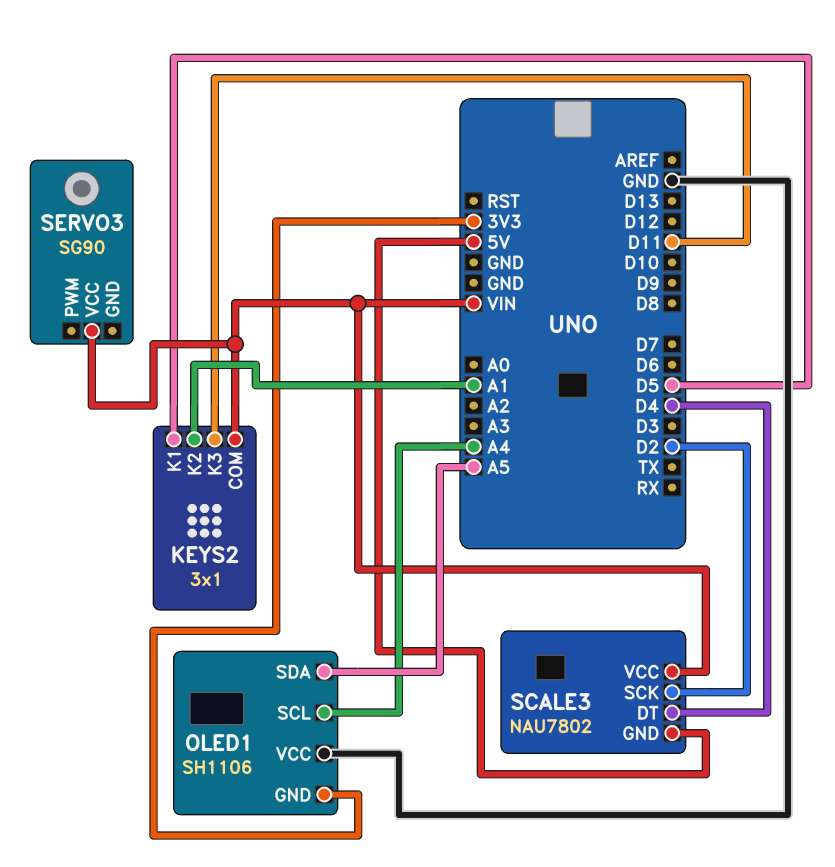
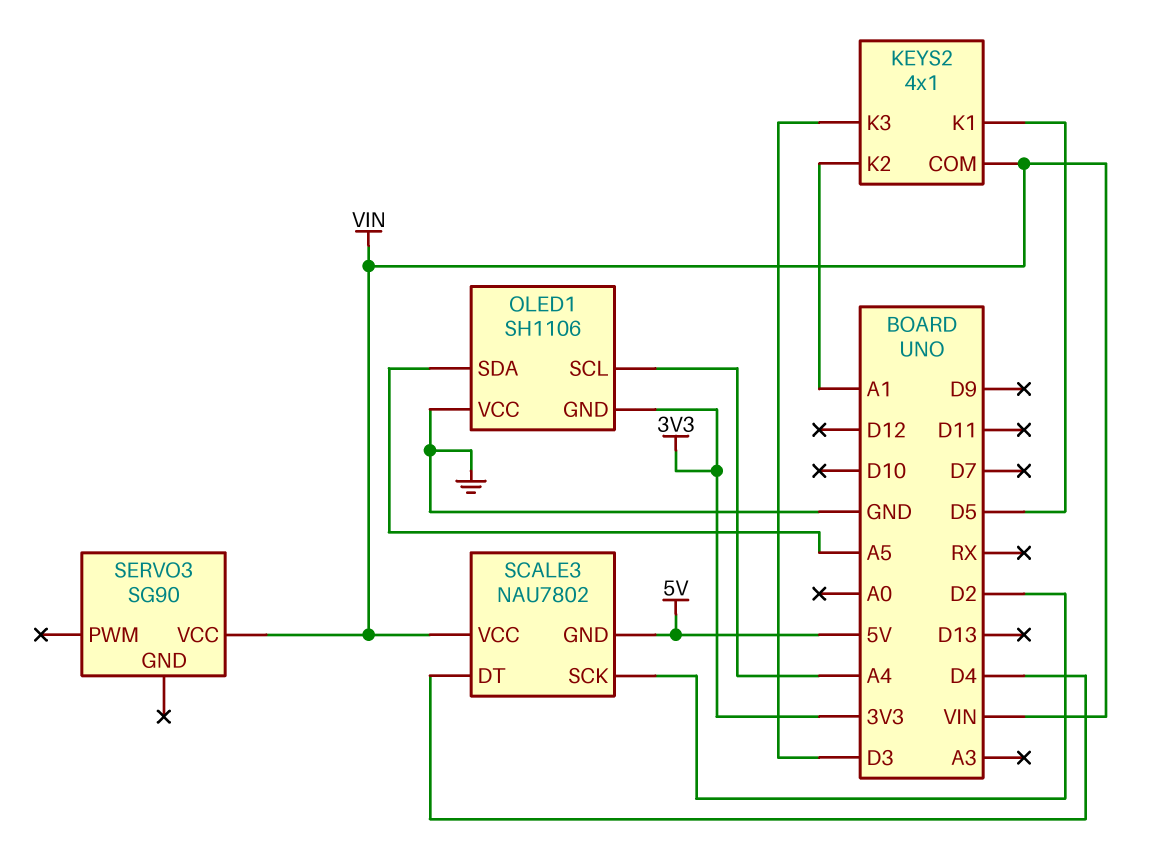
KEYS2: 3x1 -> 4x1
KEYS2 pin K3: D11 -> D3

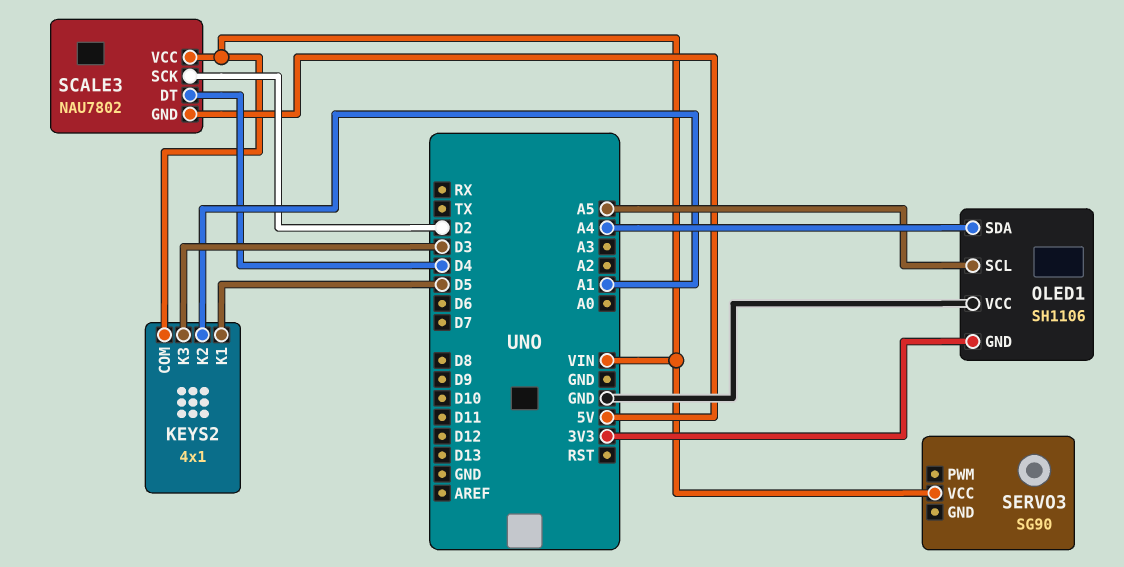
OLED1 pin SCL: A4 -> A5
OLED1 pin SDA: A5 -> A4

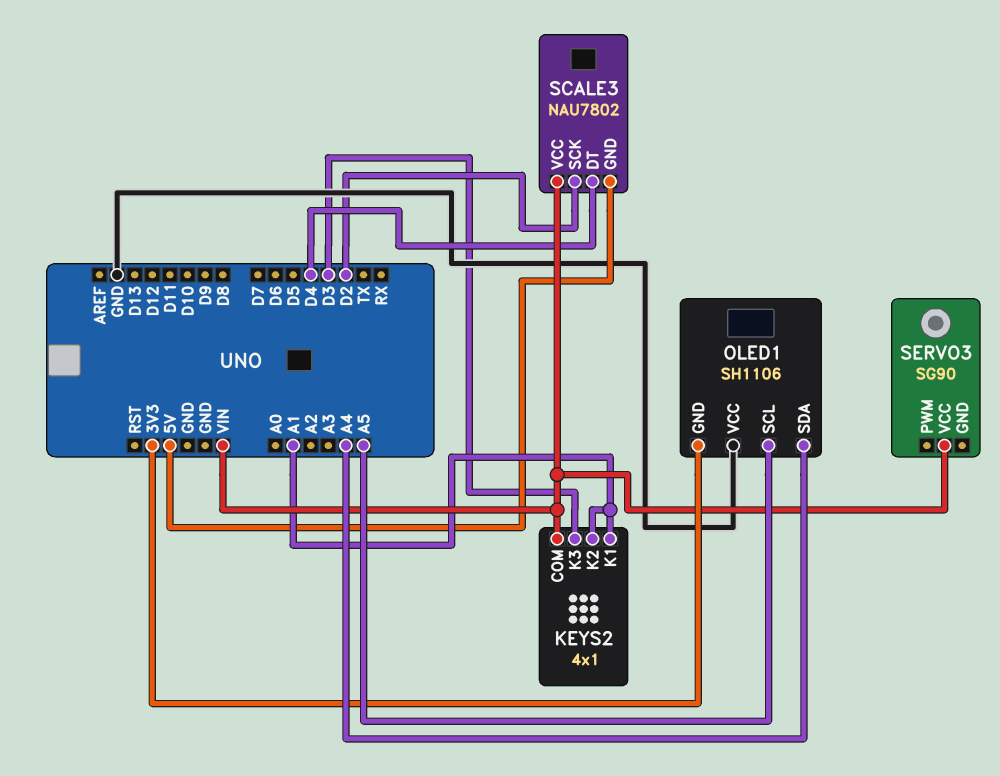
KEYS2 pin K1: D5 -> A1

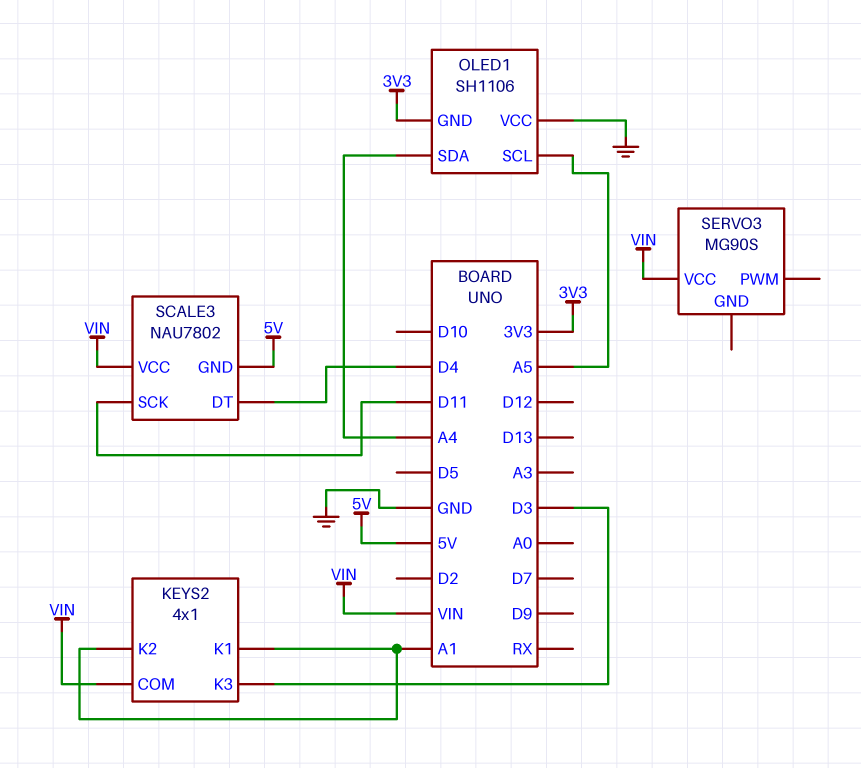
SCALE3 pin SCK: D2 -> D11
SERVO3: SG90 -> MG90S

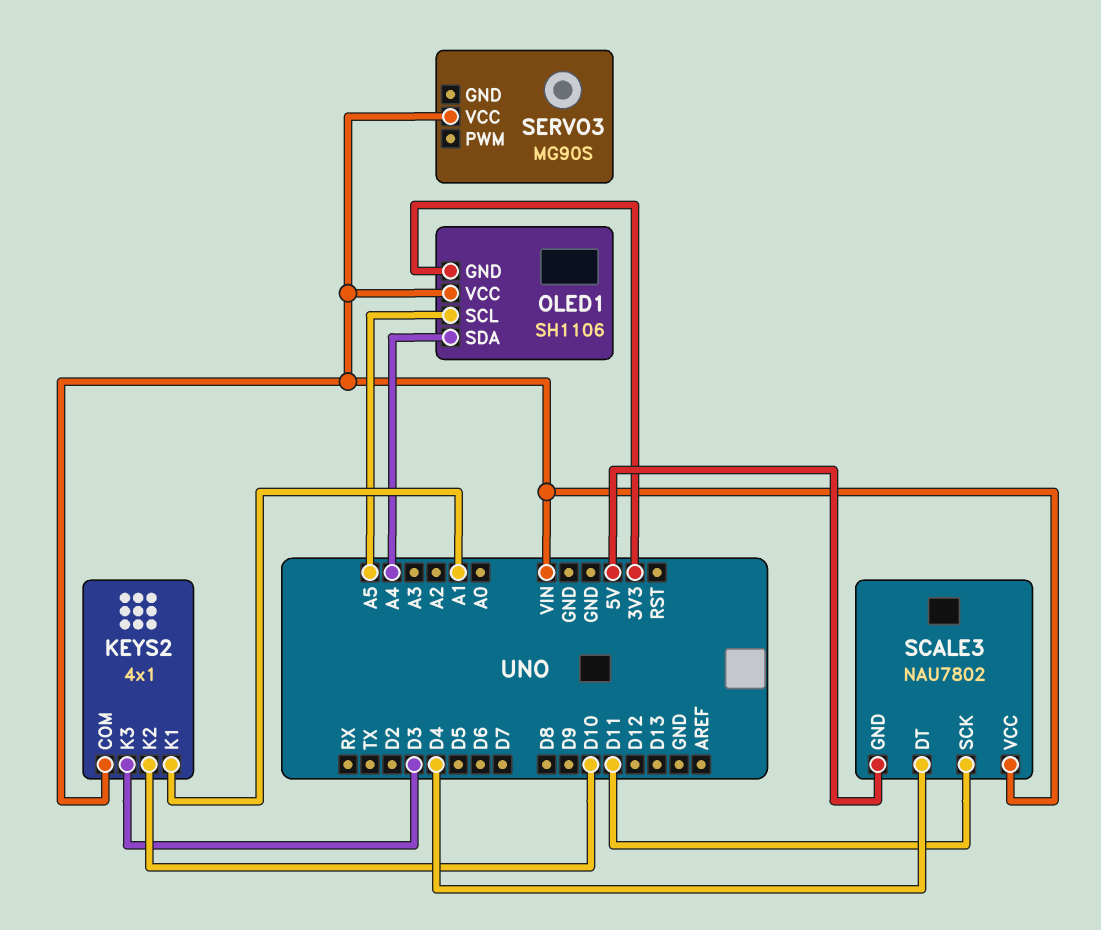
KEYS2 pin K2: A1 -> D10
OLED1 pin VCC: GND -> VIN

